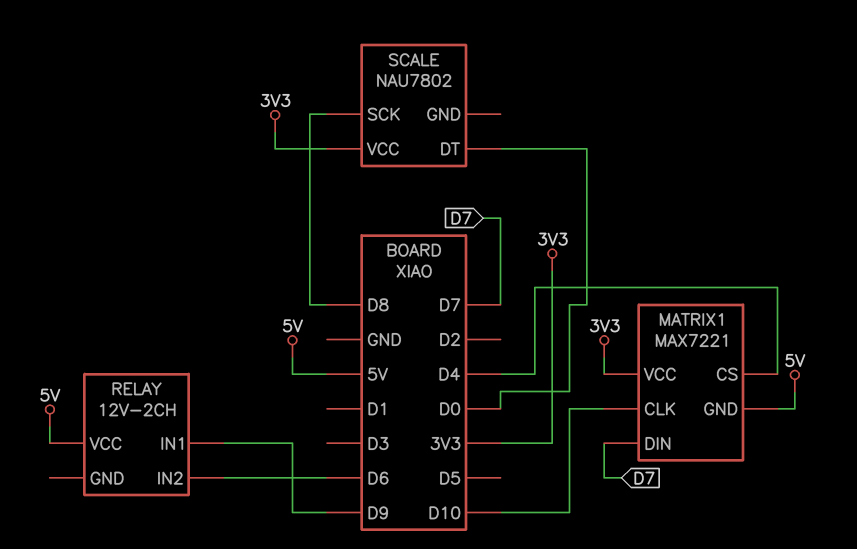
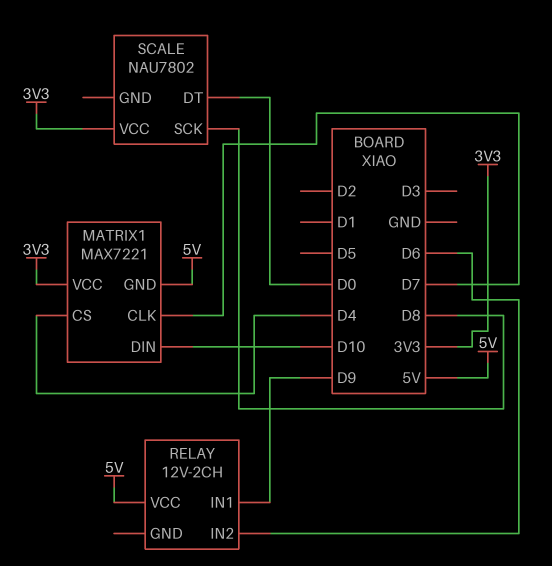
MATRIX1 pin CLK: D10 -> D7
MATRIX1 pin DIN: D7 -> D10

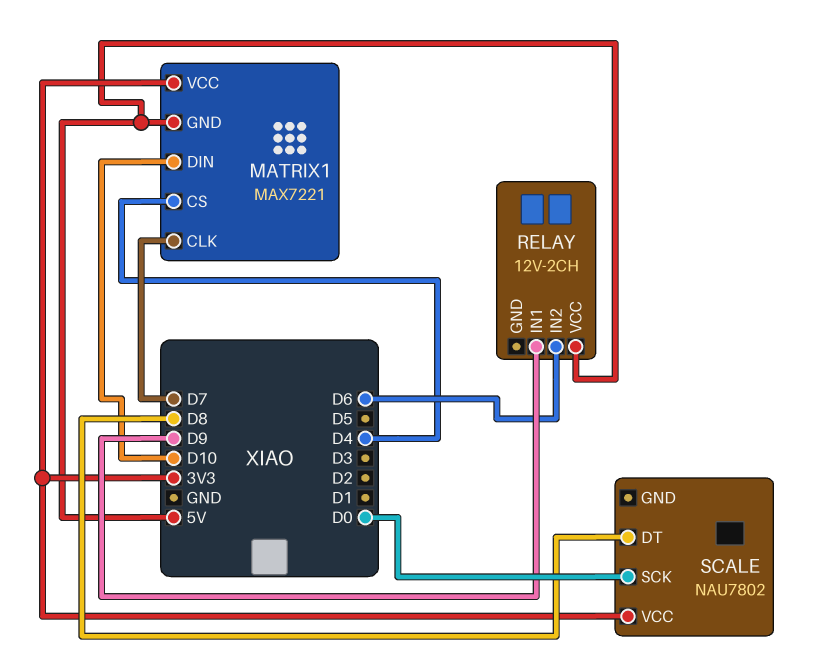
SCALE pin DT: D0 -> D8
SCALE pin SCK: D8 -> D0

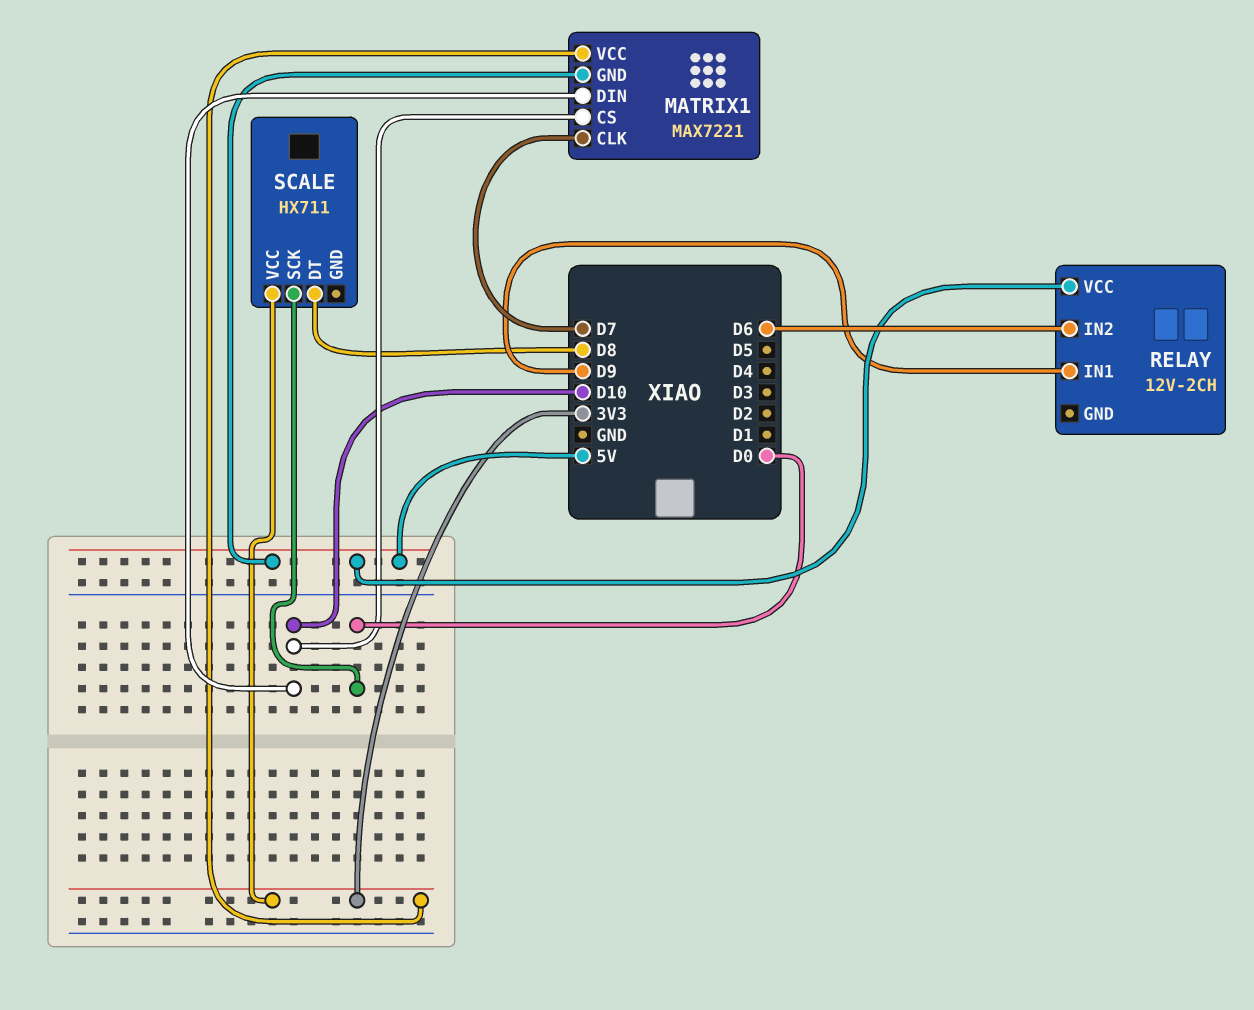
MATRIX1 pin CS: D4 -> D10
SCALE: NAU7802 -> HX711

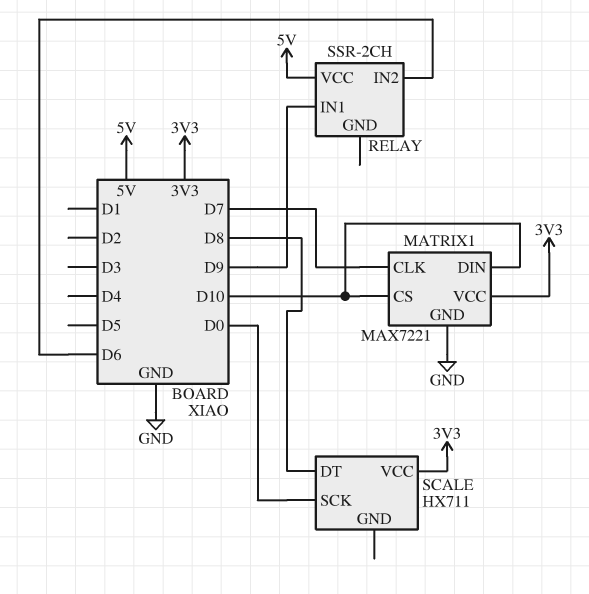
MATRIX1 pin GND: 5V -> GND
RELAY: 12V-2CH -> SSR-2CH

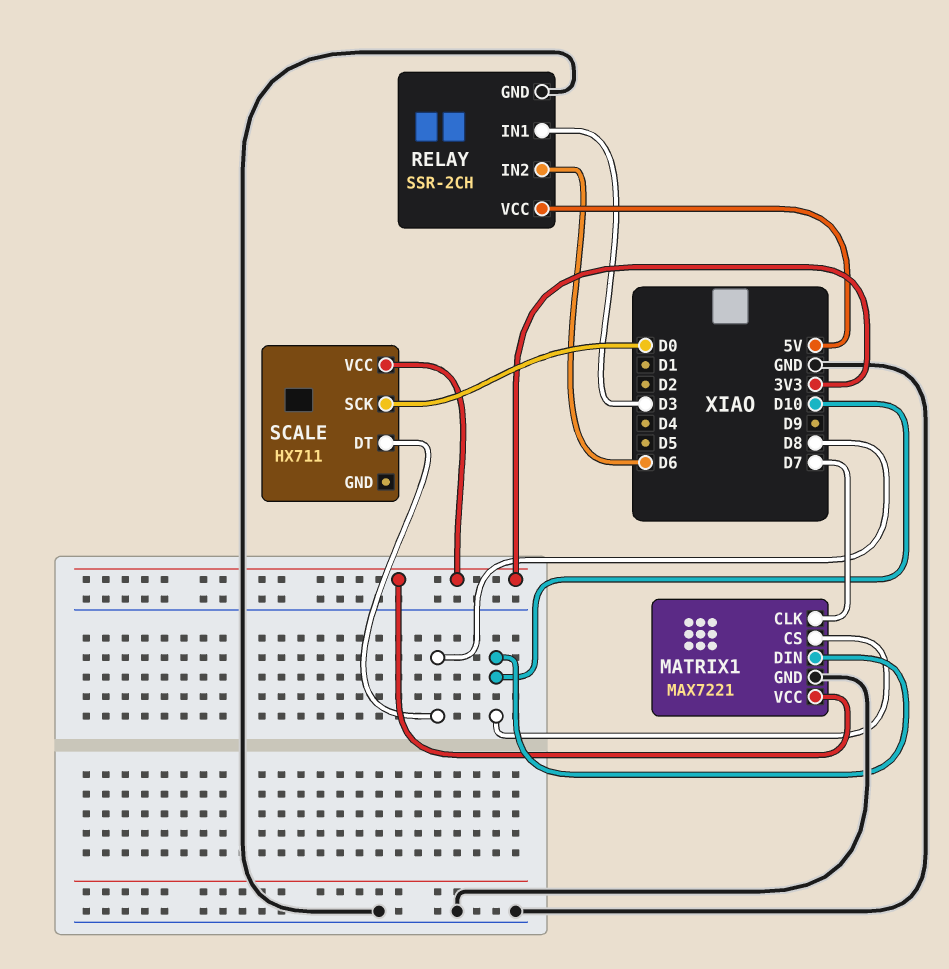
RELAY pin GND: none -> GND
RELAY pin IN1: D9 -> D3

